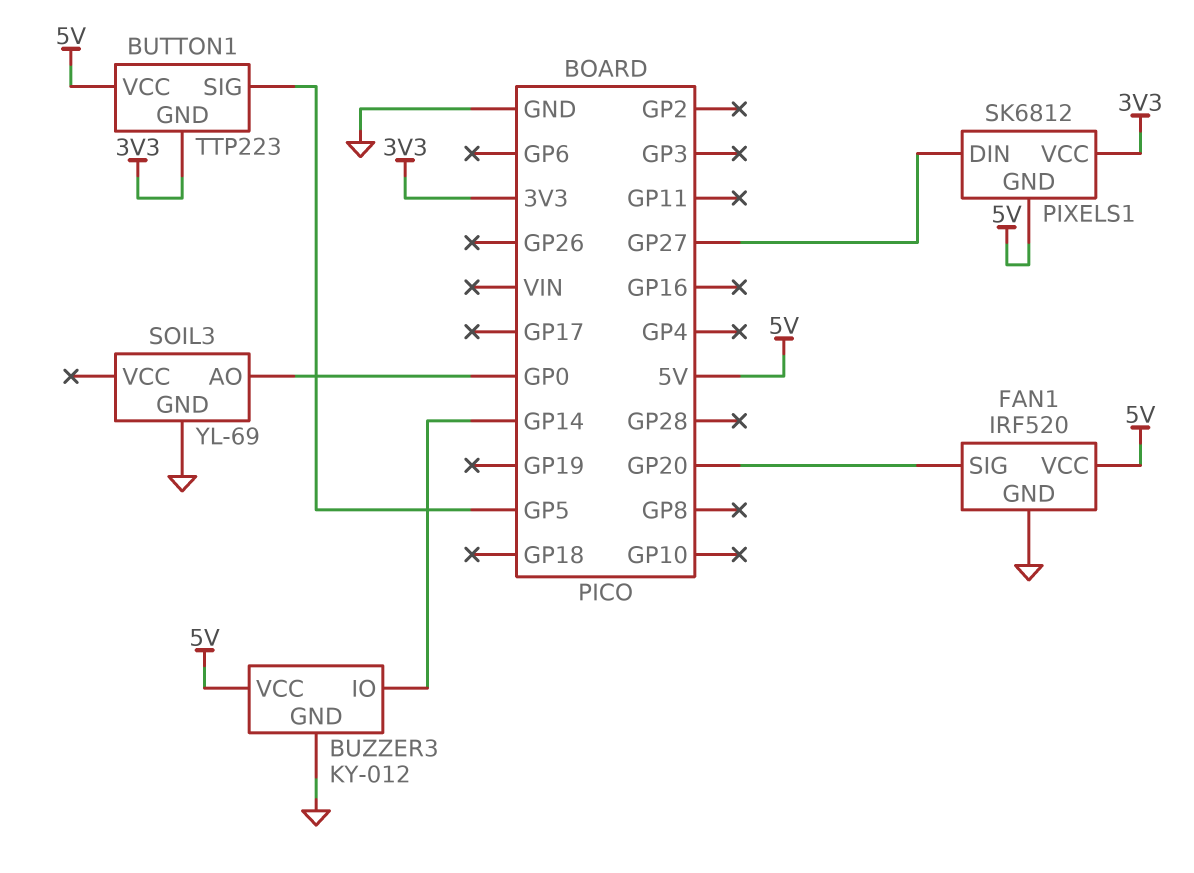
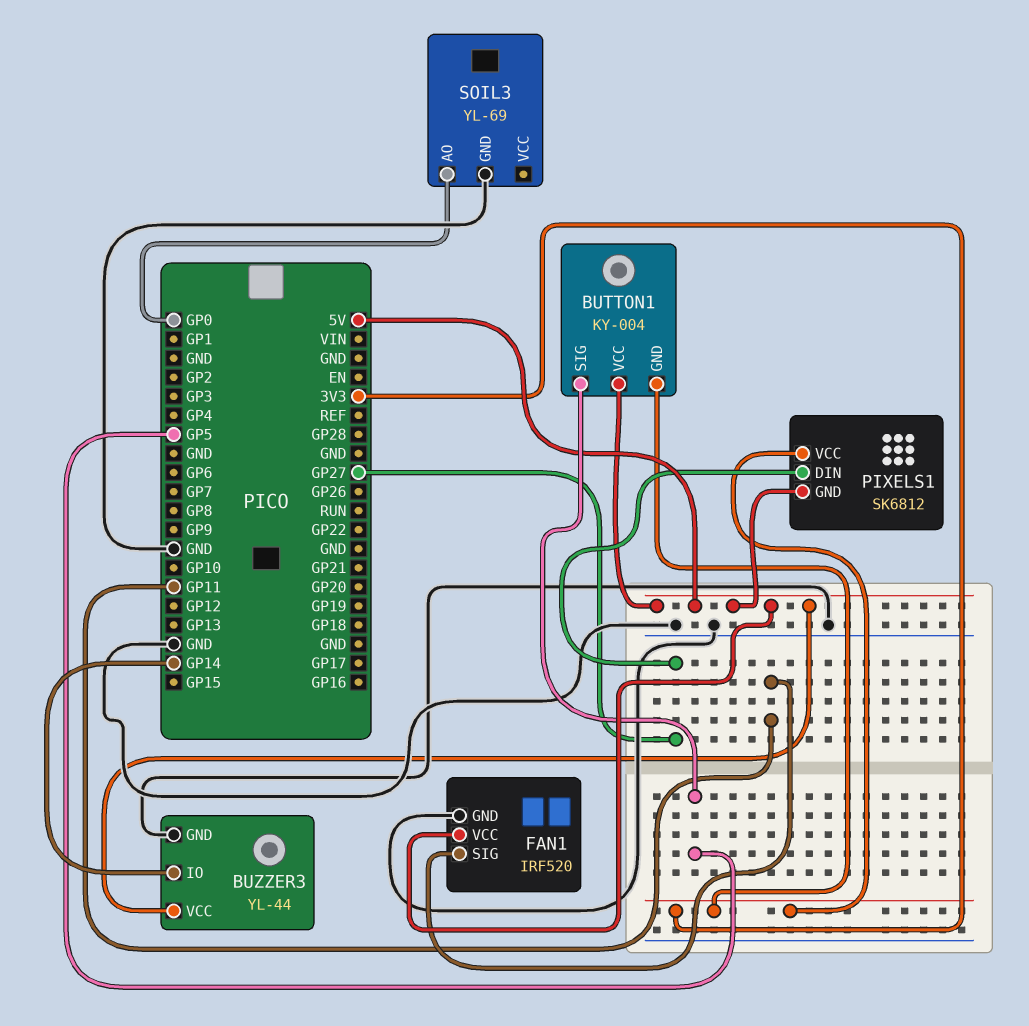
BUTTON1: TTP223 -> KY-004
BUZZER3: KY-012 -> YL-44
FAN1 pin SIG: GP20 -> GP11

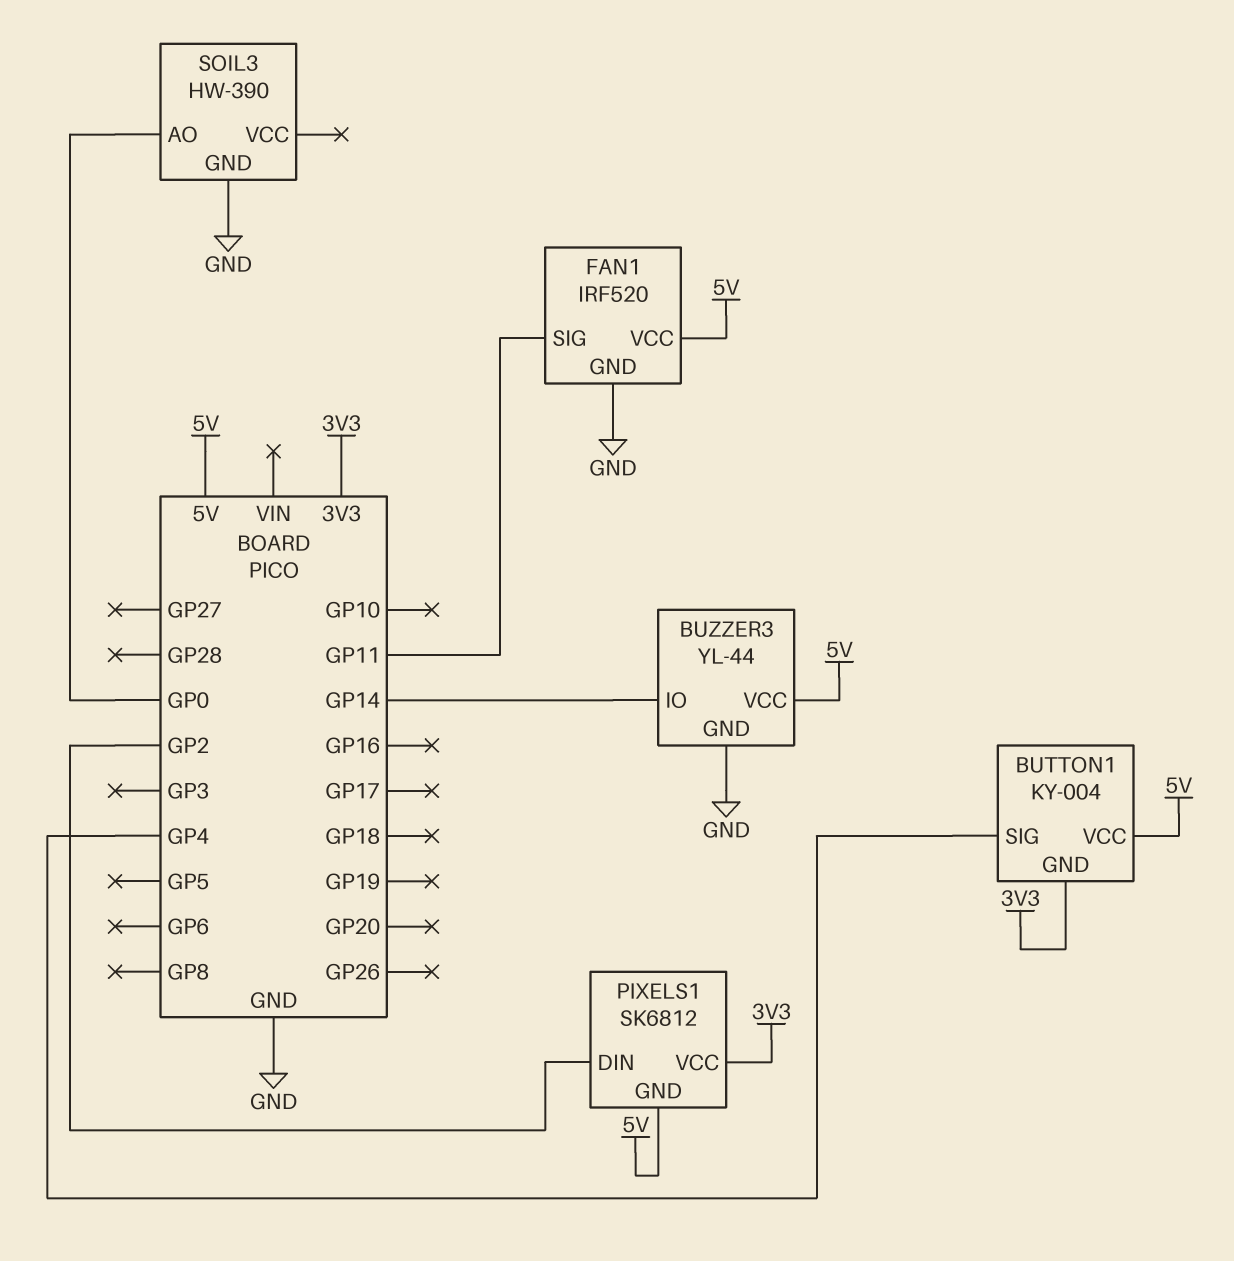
BUTTON1 pin SIG: GP5 -> GP4
PIXELS1 pin DIN: GP27 -> GP2
SOIL3: YL-69 -> HW-390

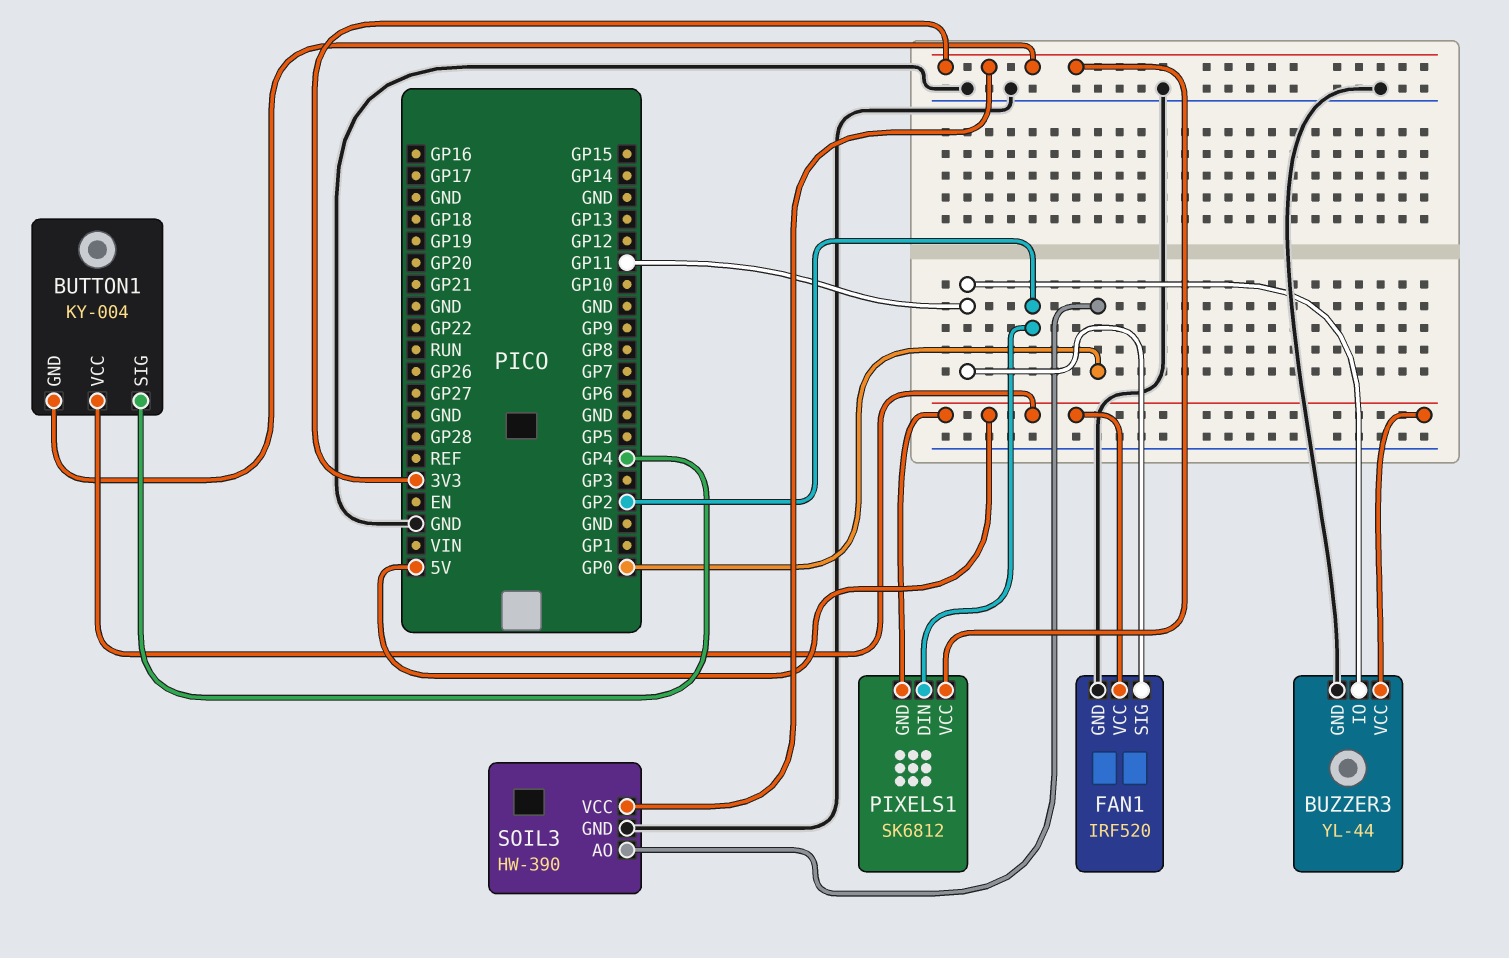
BUZZER3 pin IO: GP14 -> GP11
SOIL3 pin VCC: none -> 3V3

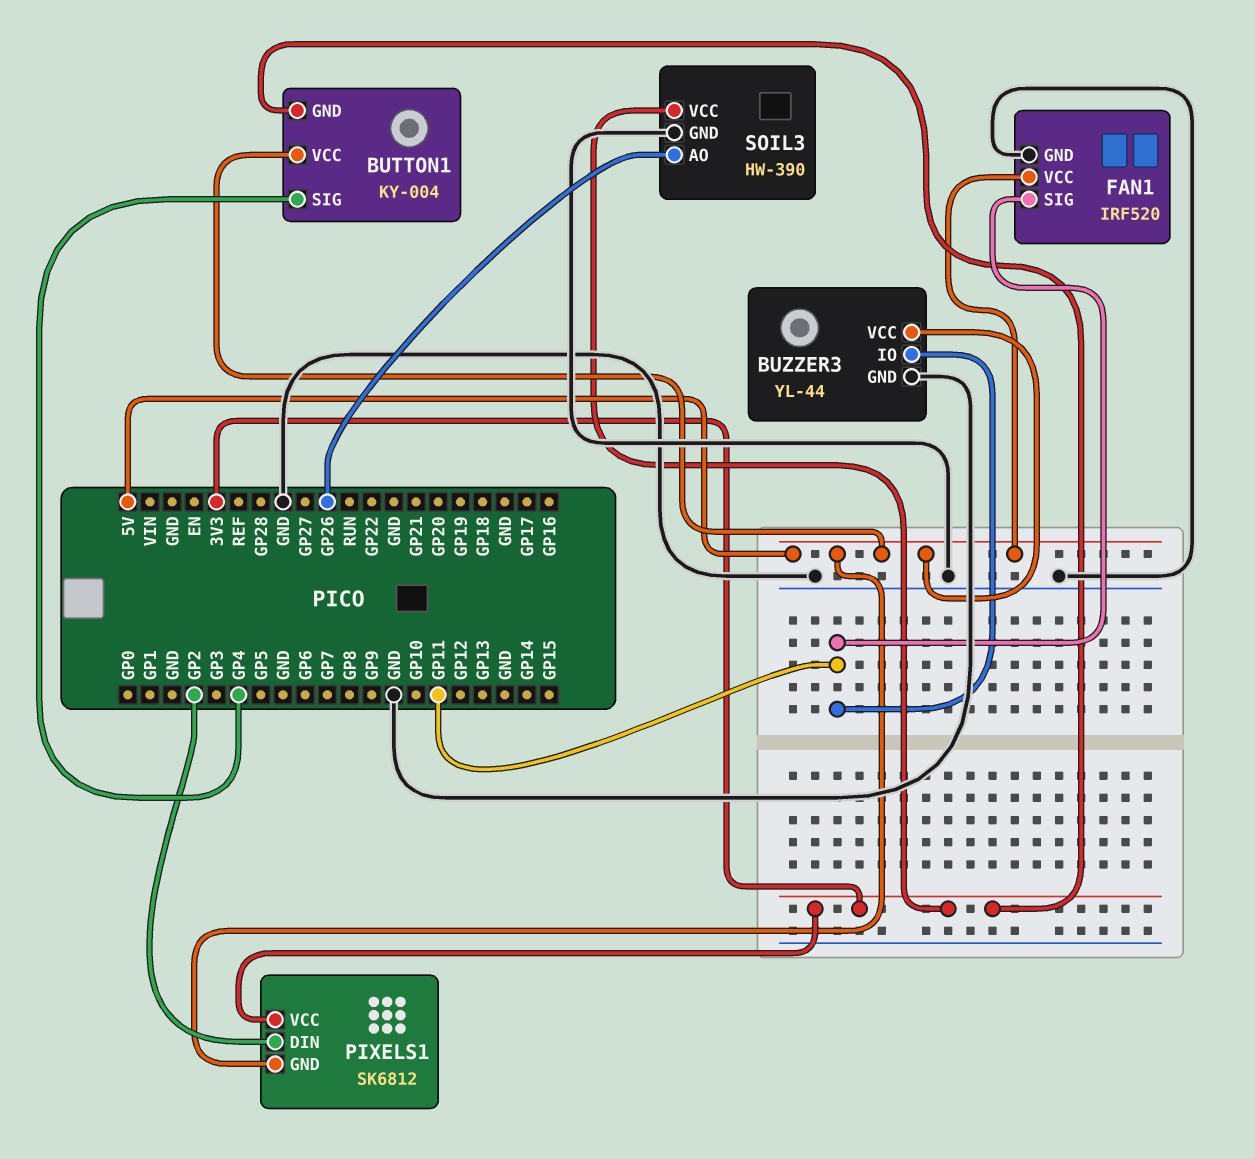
SOIL3 pin AO: GP0 -> GP26

